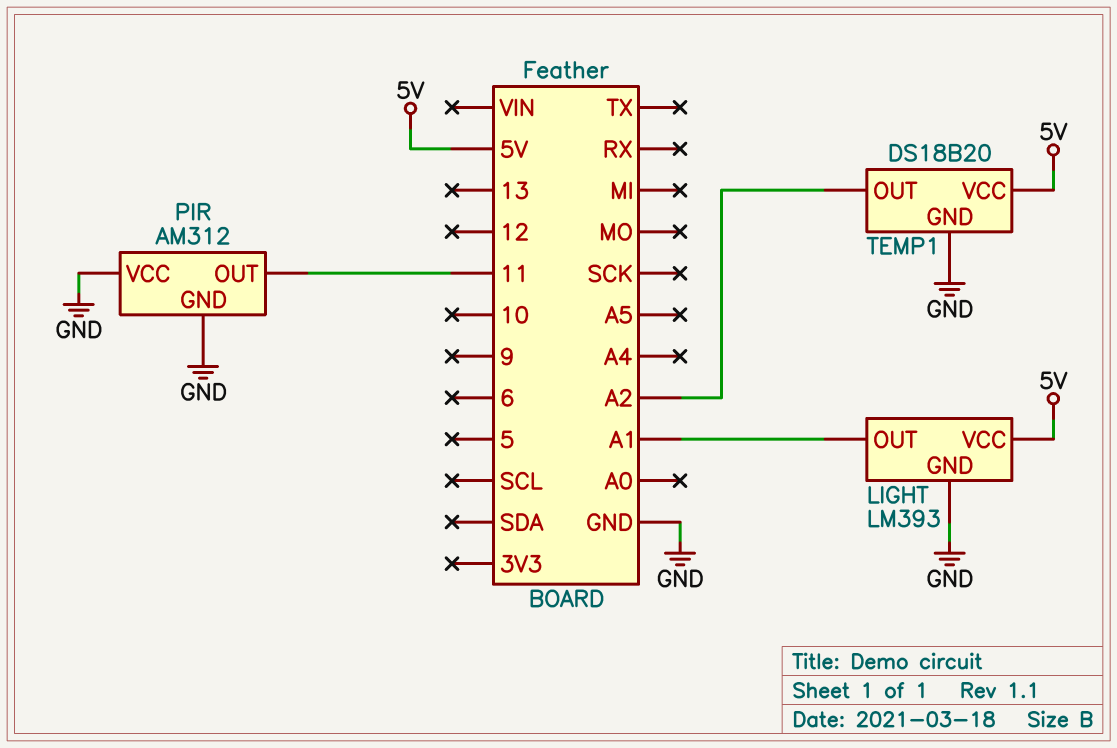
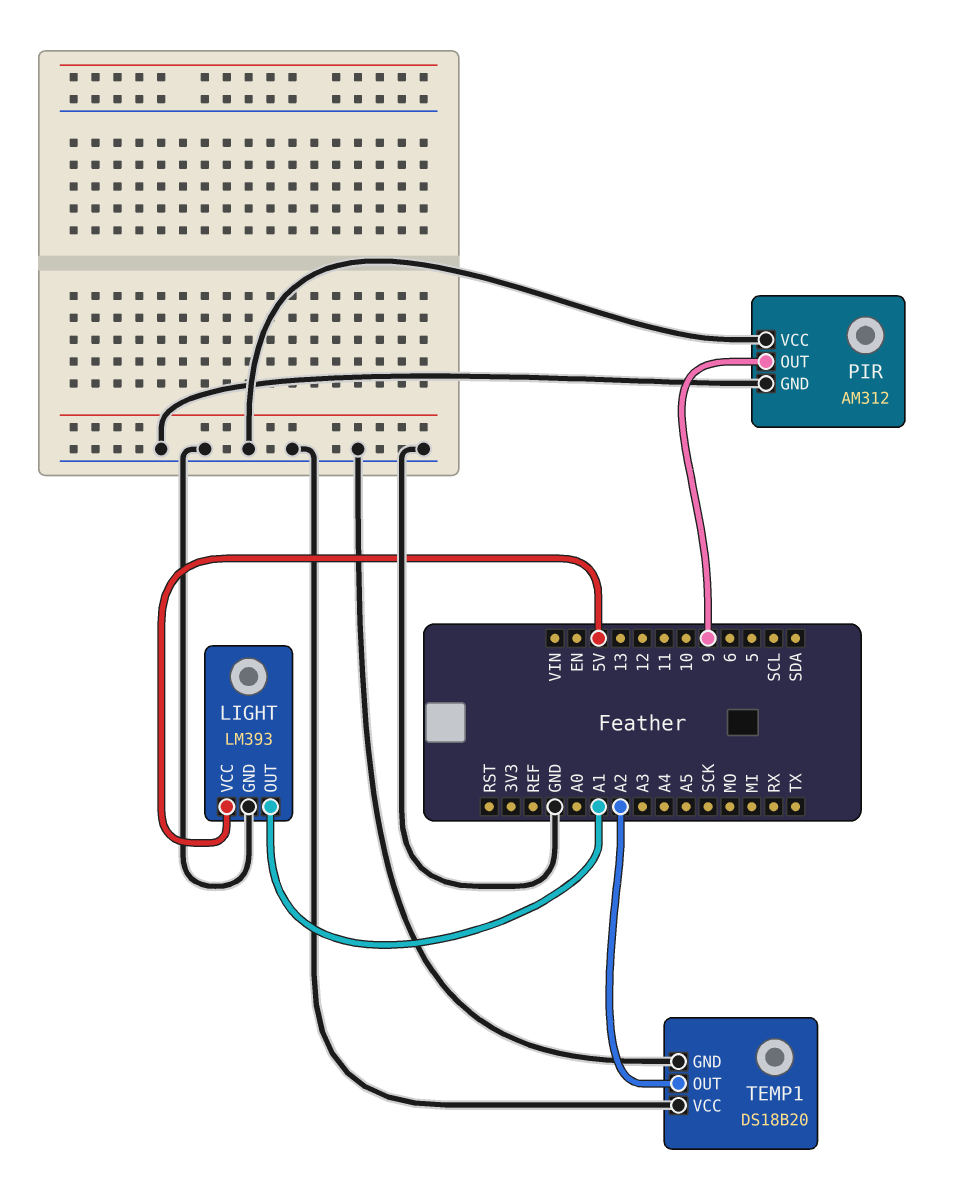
PIR pin OUT: 11 -> 9
TEMP1 pin VCC: 5V -> GND

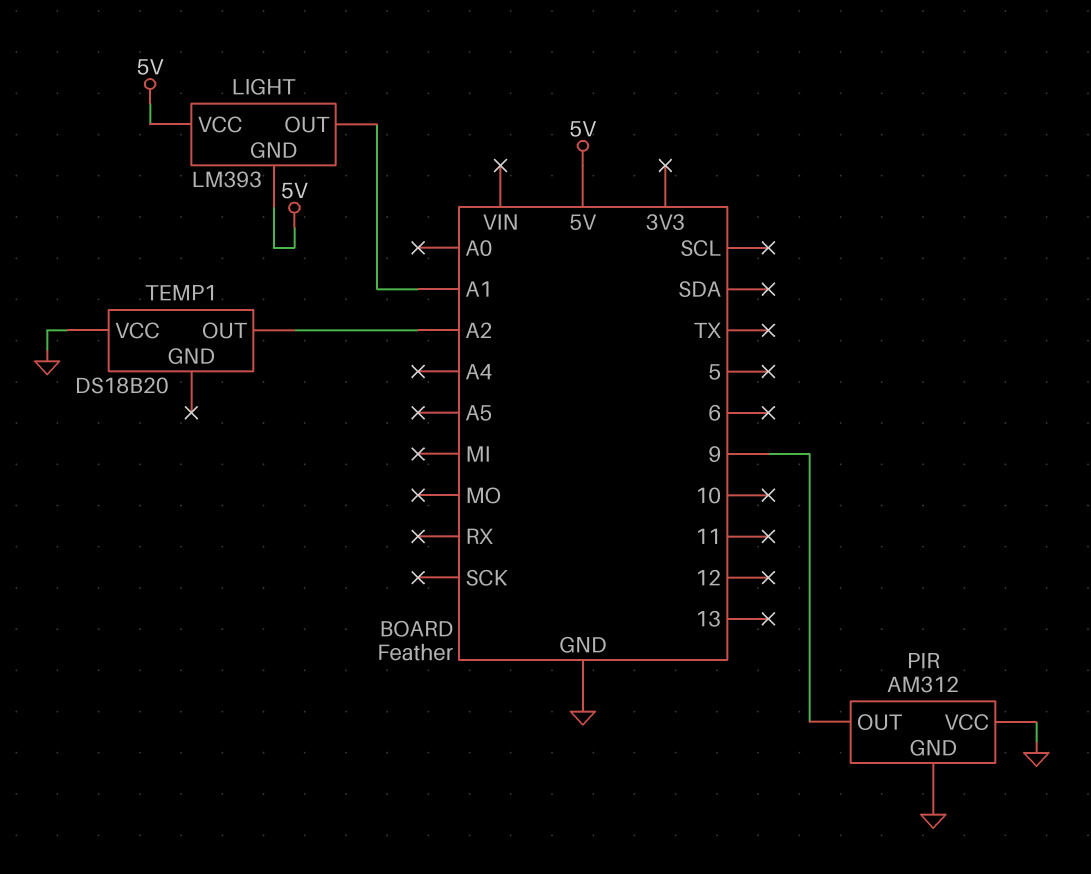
LIGHT pin GND: GND -> 5V
TEMP1 pin GND: GND -> none

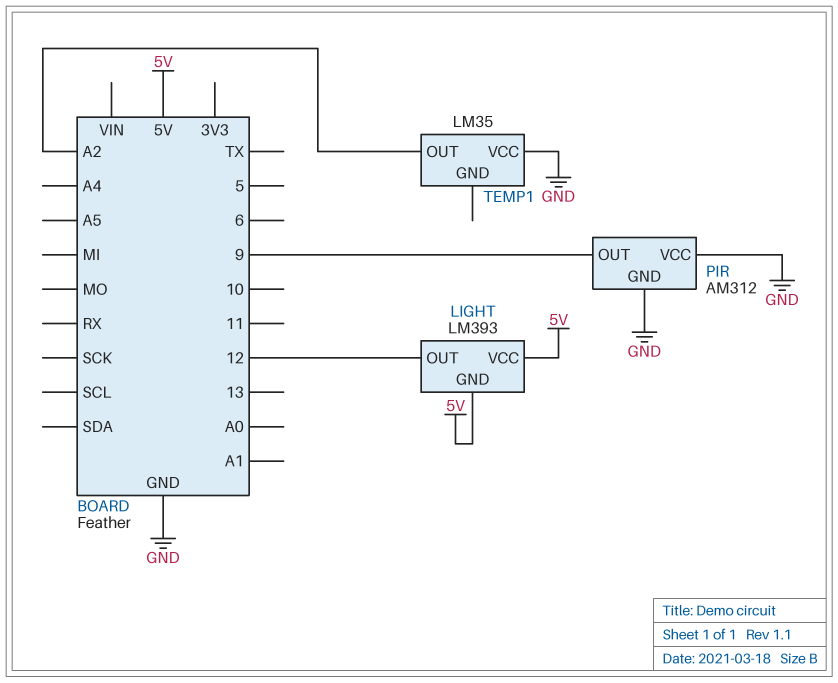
LIGHT pin OUT: A1 -> 12
TEMP1: DS18B20 -> LM35

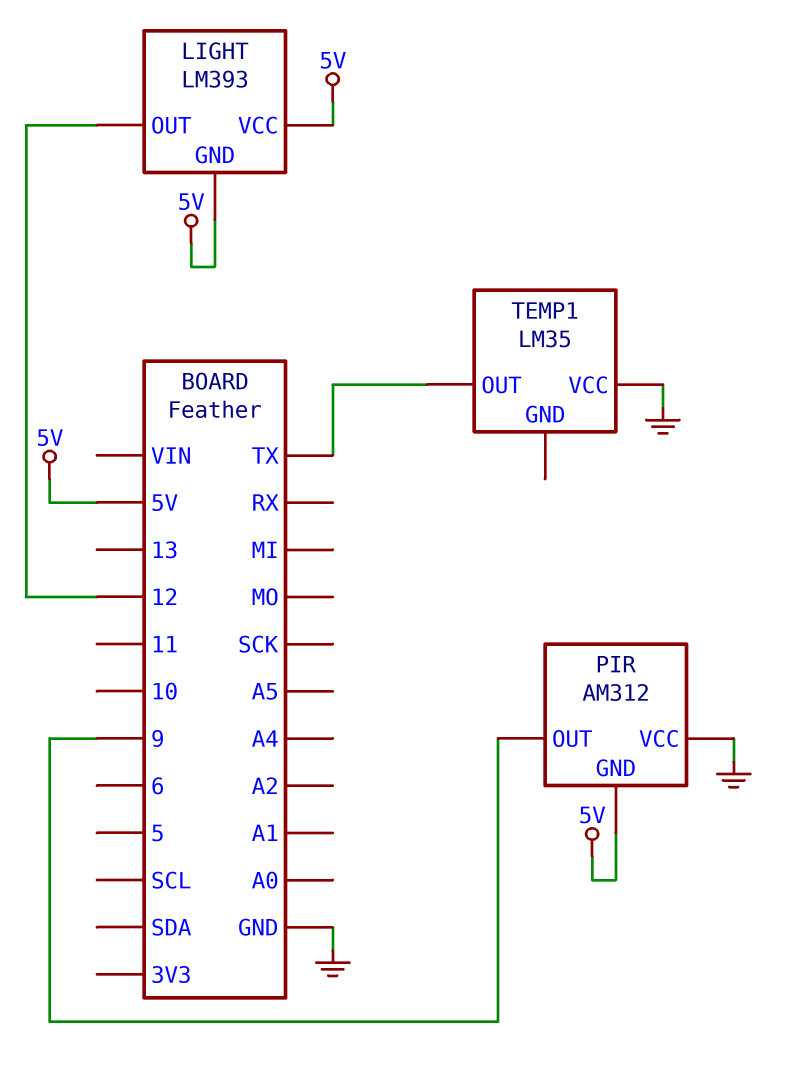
PIR pin GND: GND -> 5V
TEMP1 pin OUT: A2 -> TX

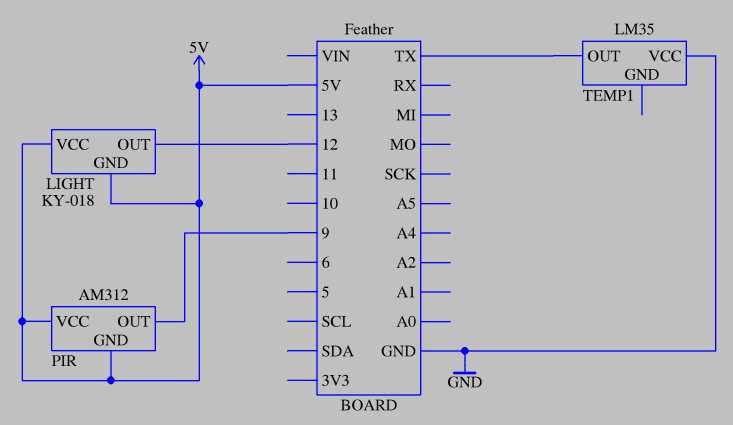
LIGHT: LM393 -> KY-018
PIR pin VCC: GND -> 5V

